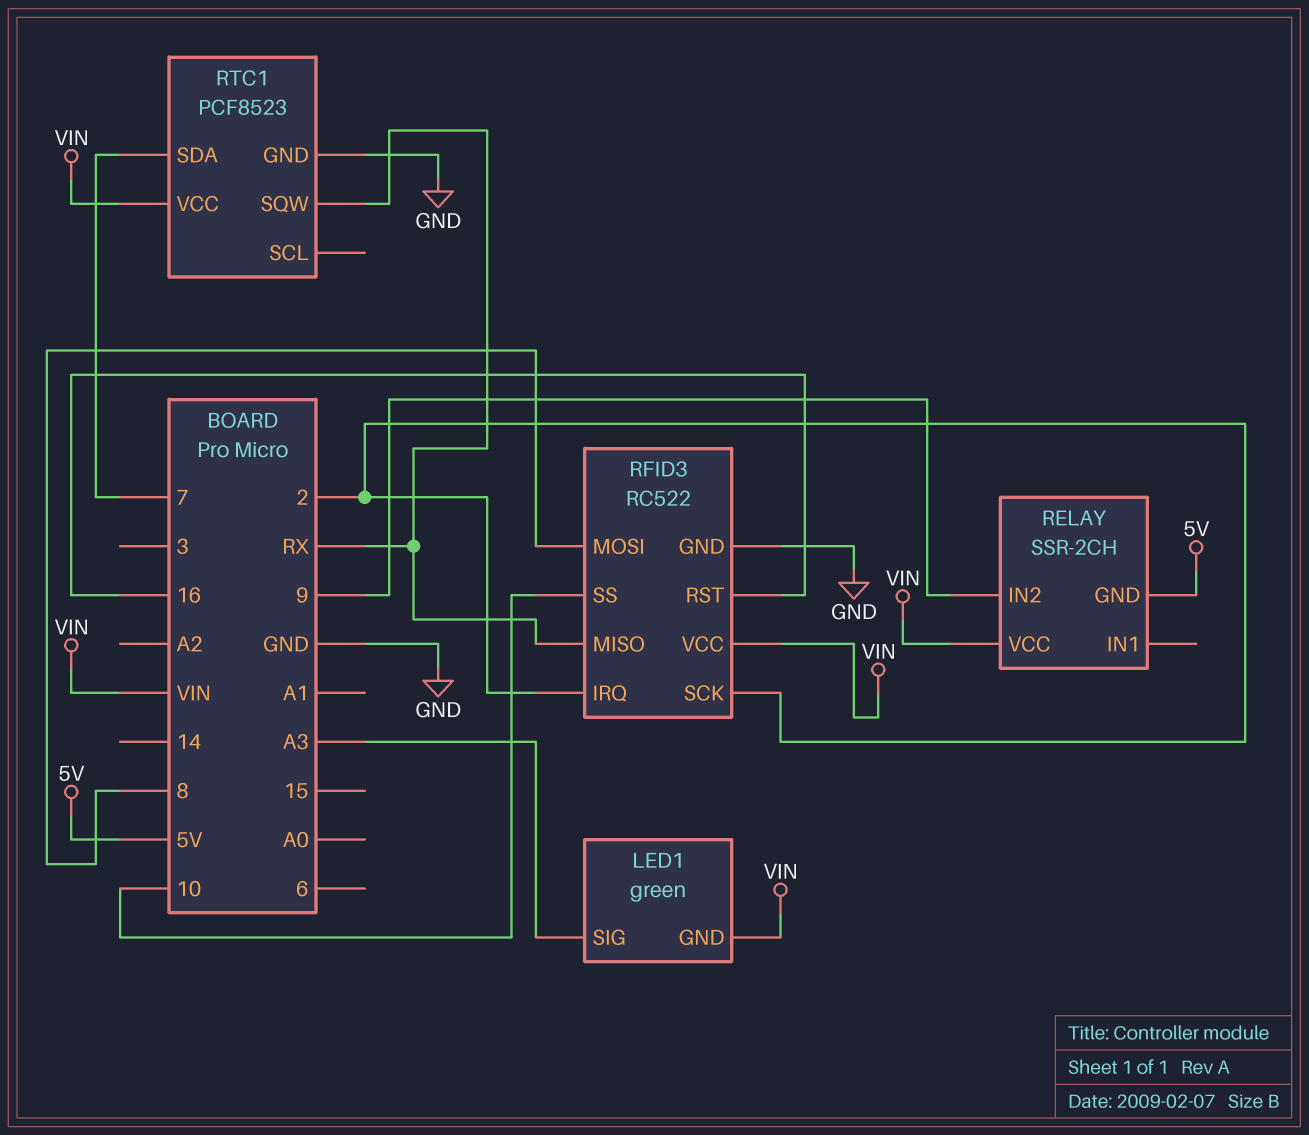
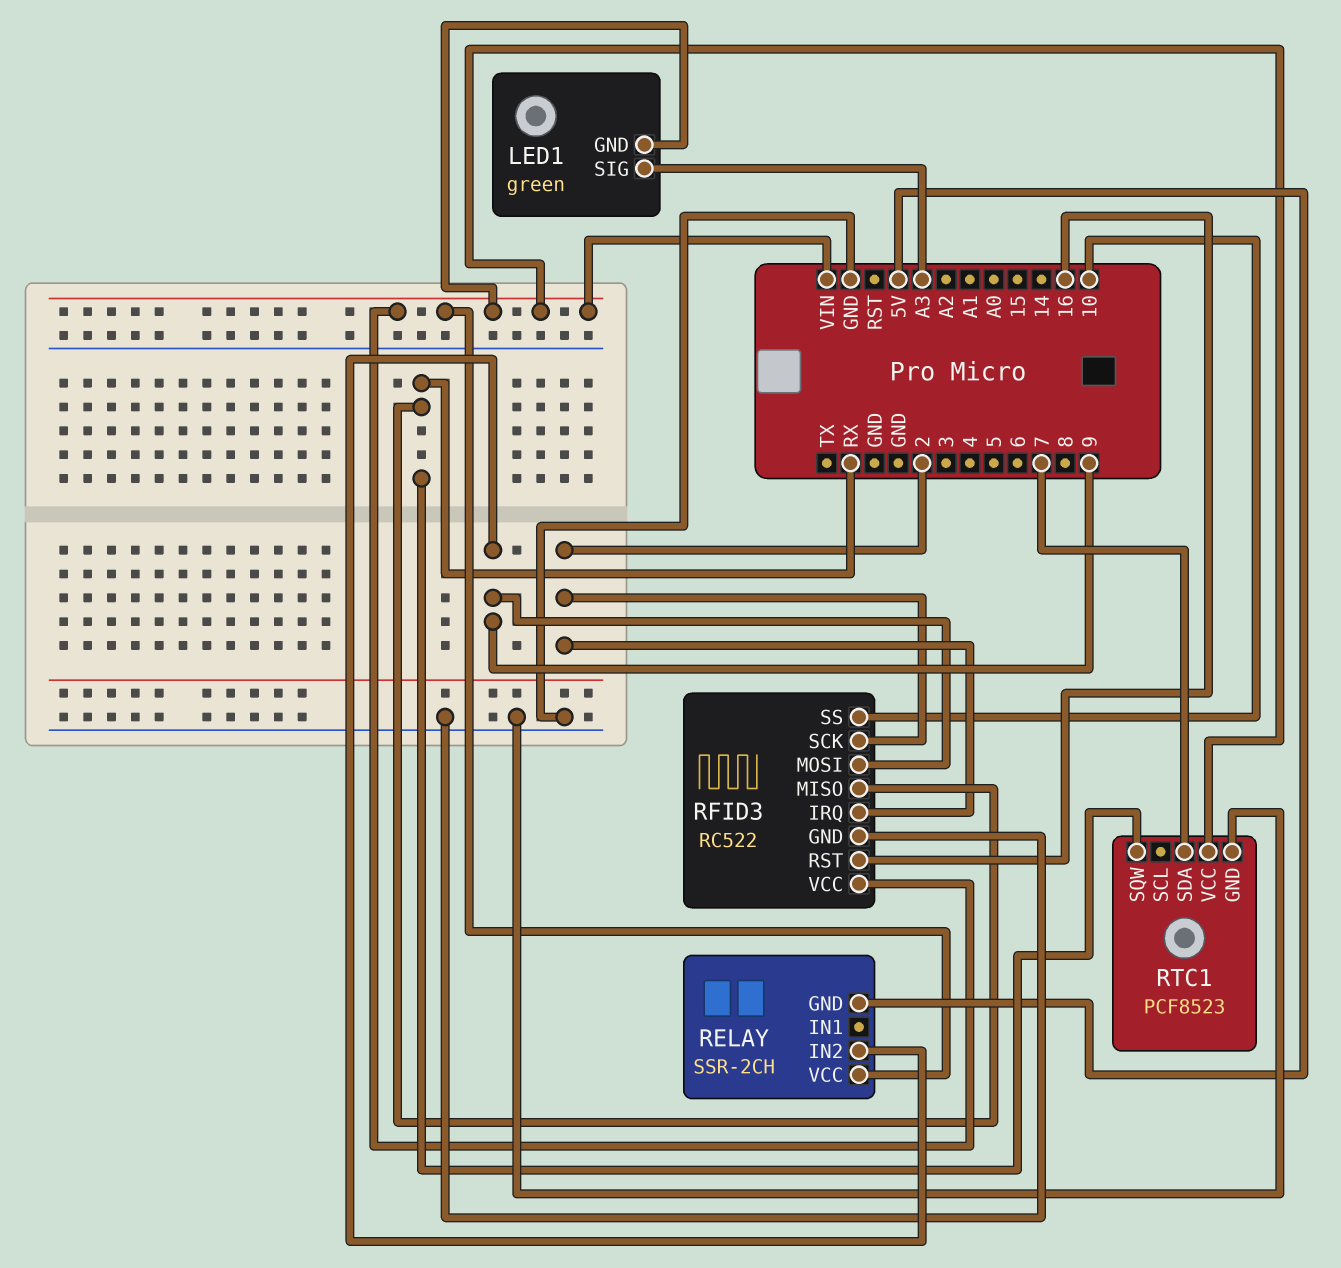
RFID3 pin MOSI: 8 -> 9

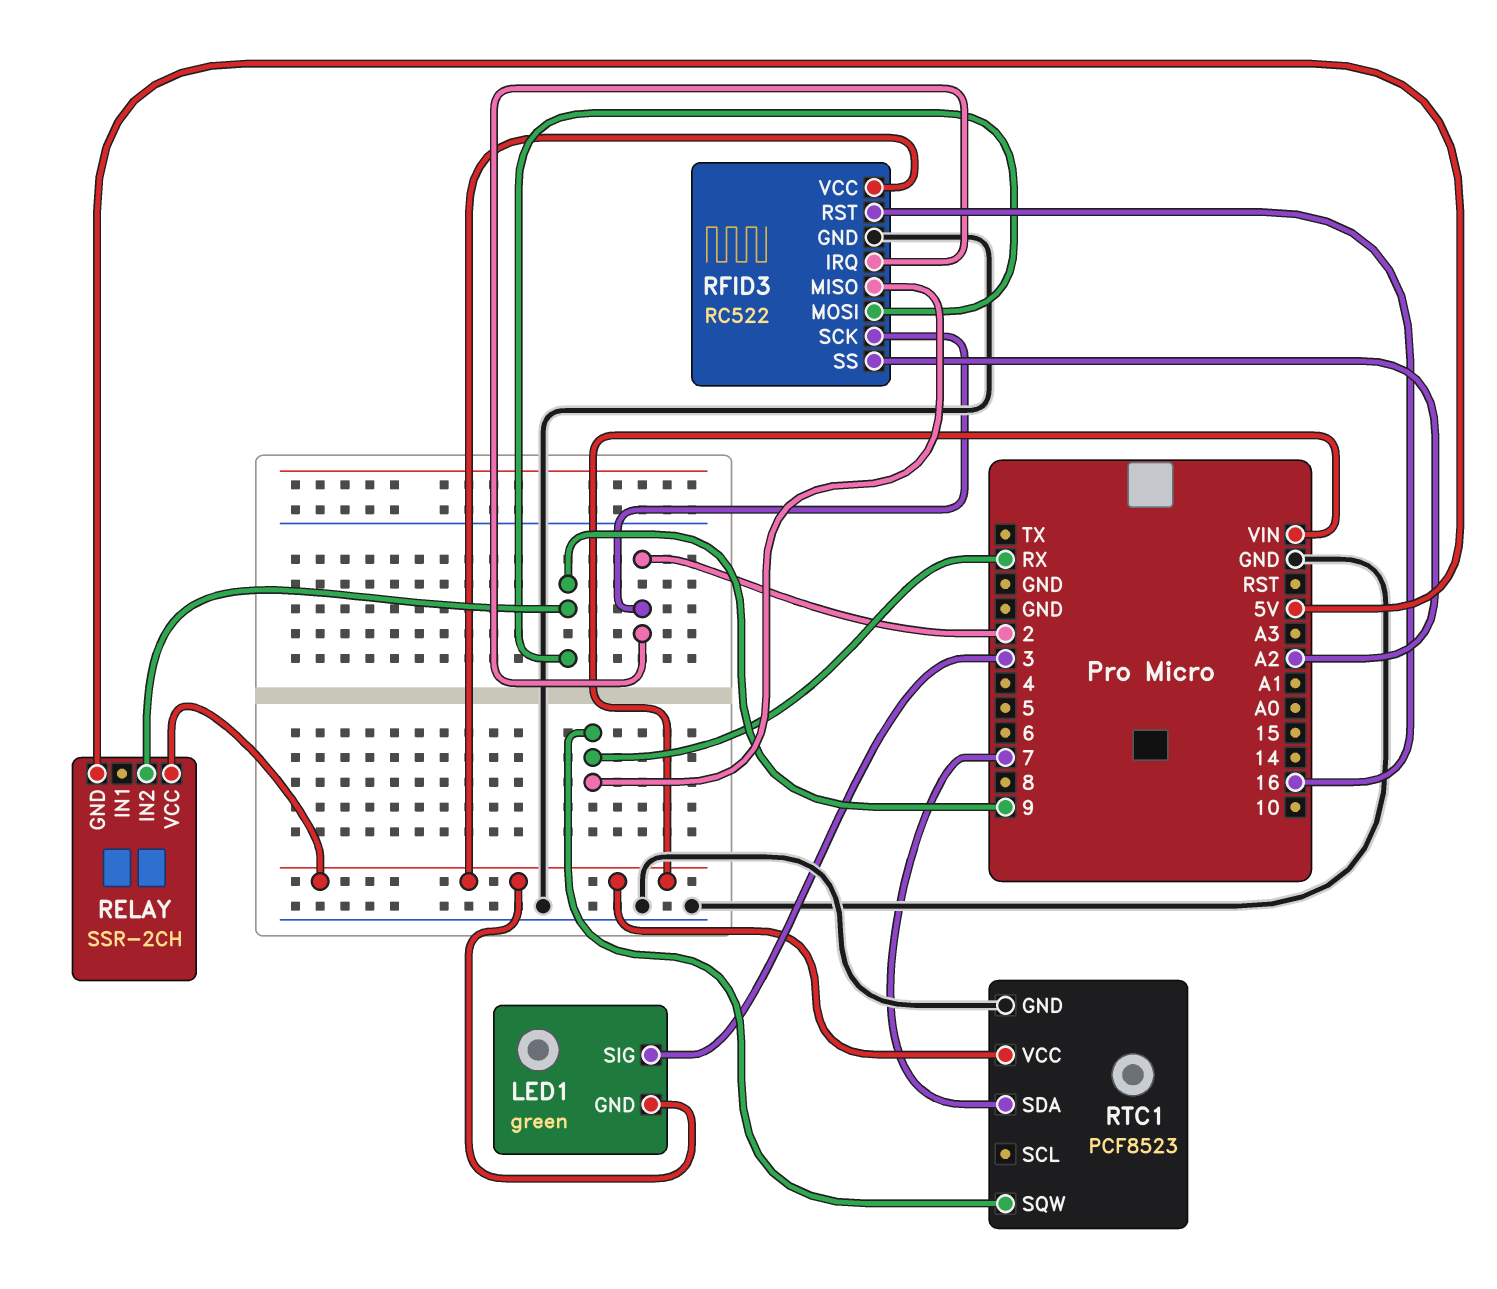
LED1 pin SIG: A3 -> 3
RFID3 pin SS: 10 -> A2

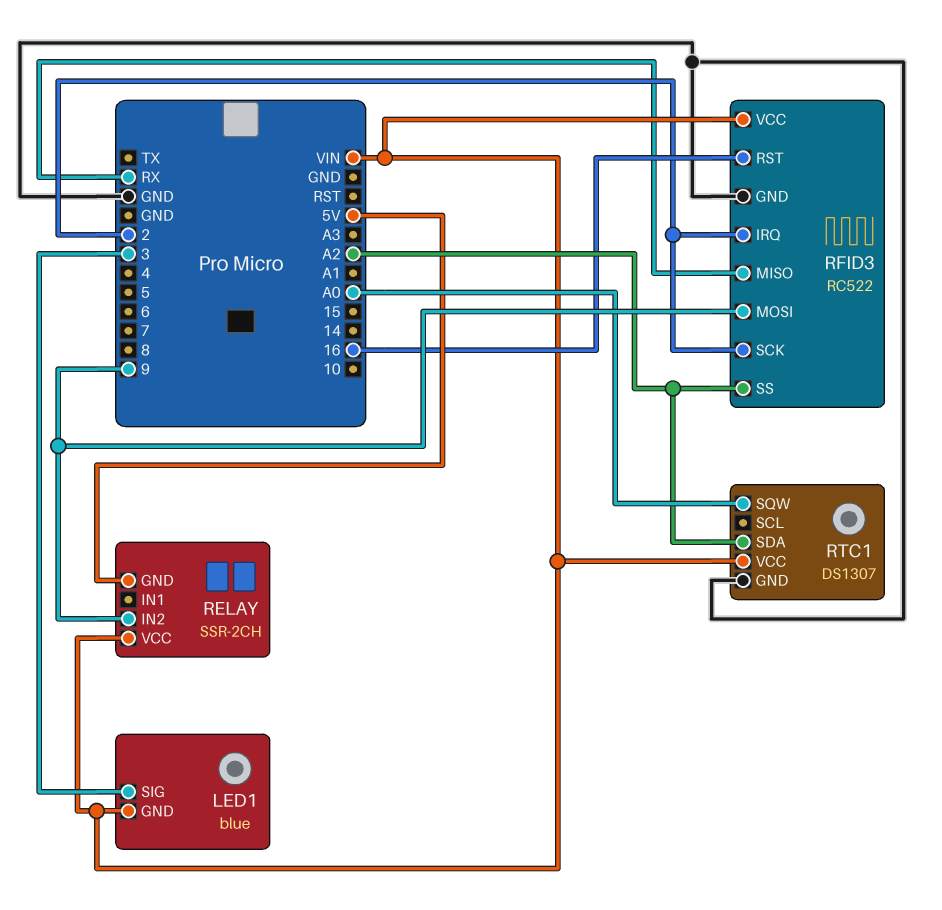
LED1: green -> blue
RTC1: PCF8523 -> DS1307
RTC1 pin SDA: 7 -> A2
RTC1 pin SQW: RX -> A0

